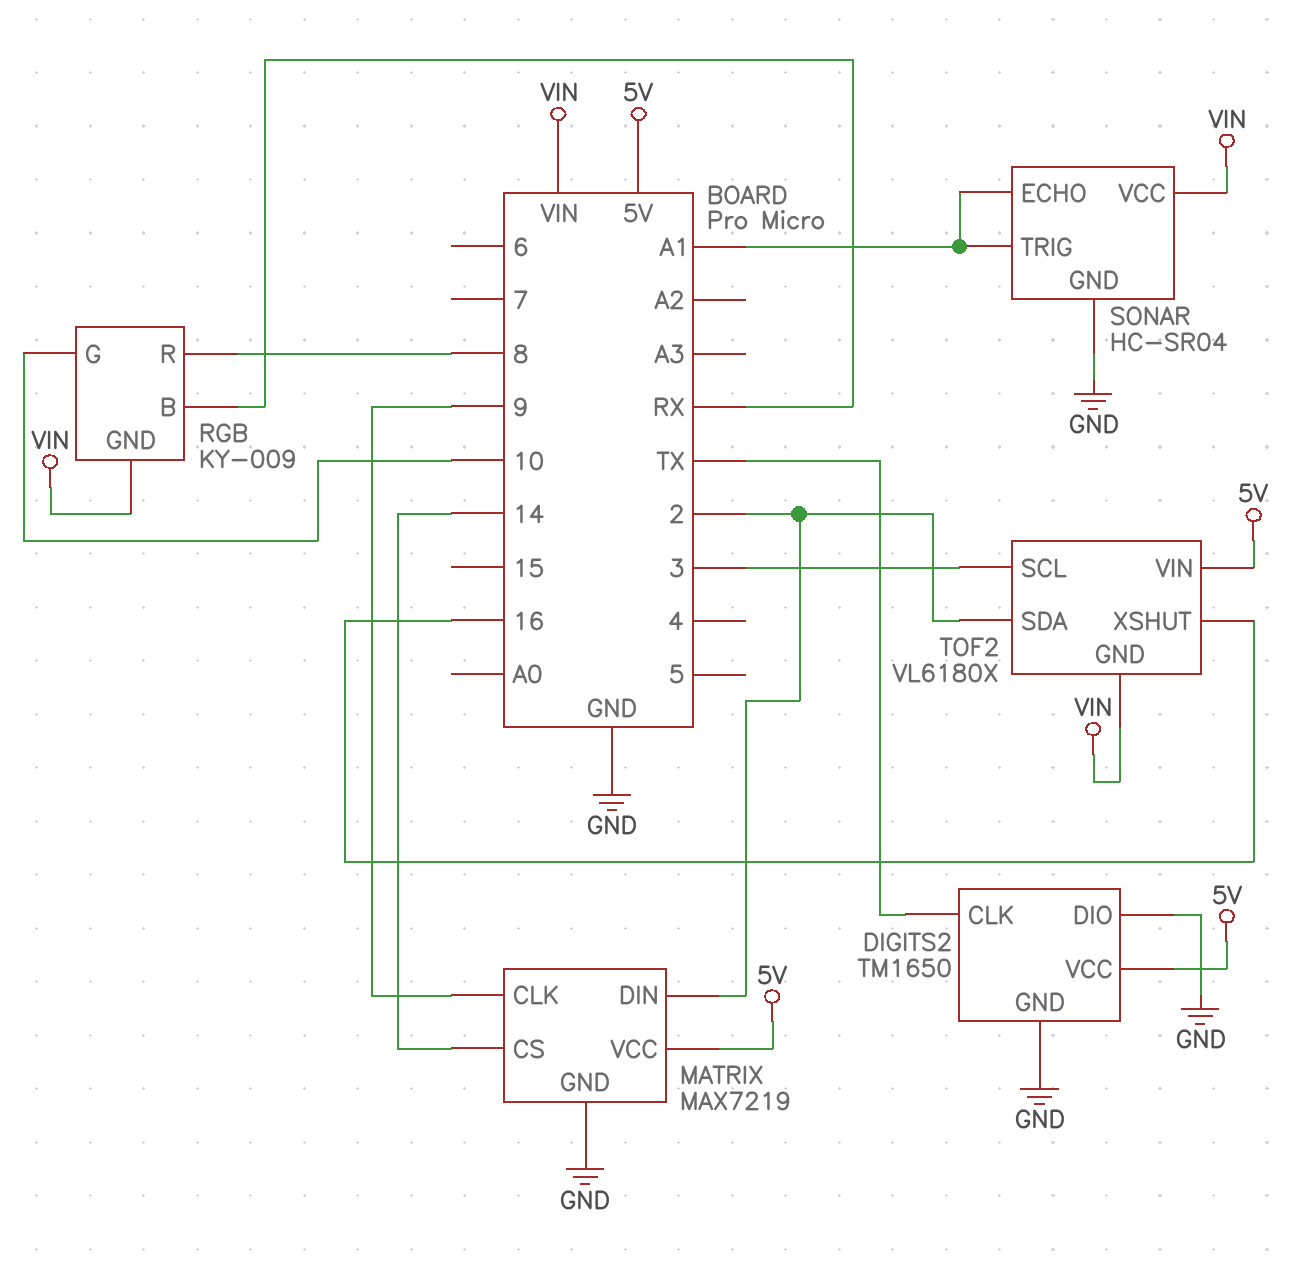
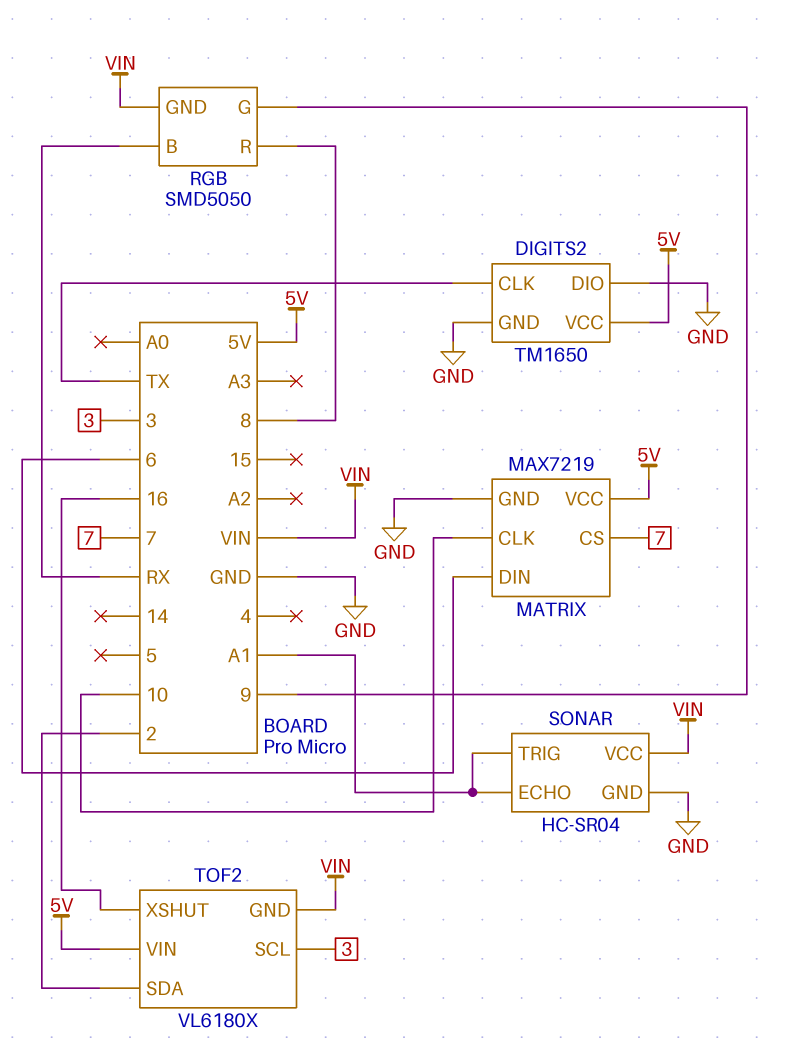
MATRIX pin CLK: 9 -> 10
MATRIX pin CS: 14 -> 7
MATRIX pin DIN: 2 -> 6
RGB: KY-009 -> SMD5050
RGB pin G: 10 -> 9

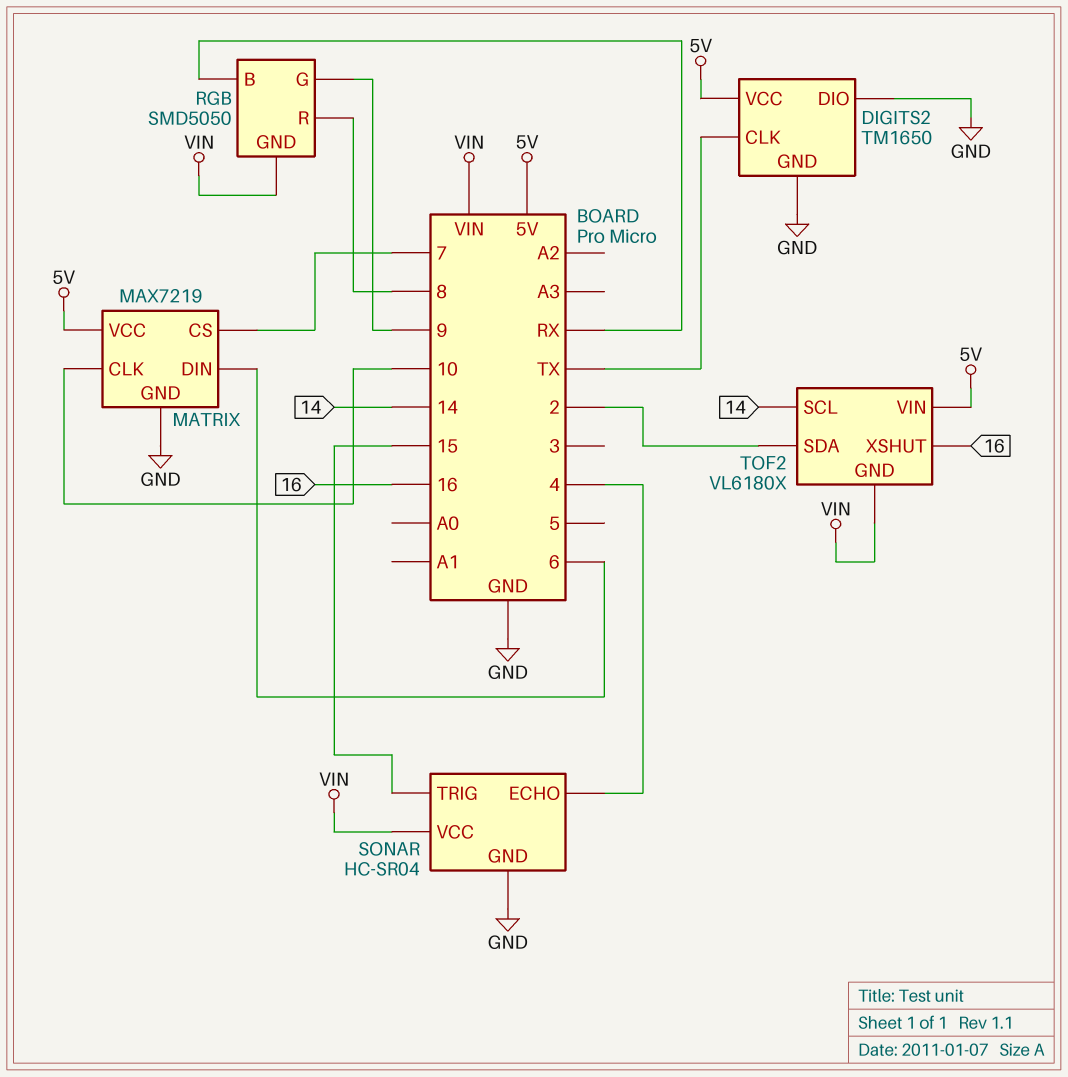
SONAR pin ECHO: A1 -> 4
SONAR pin TRIG: A1 -> 15
TOF2 pin SCL: 3 -> 14

